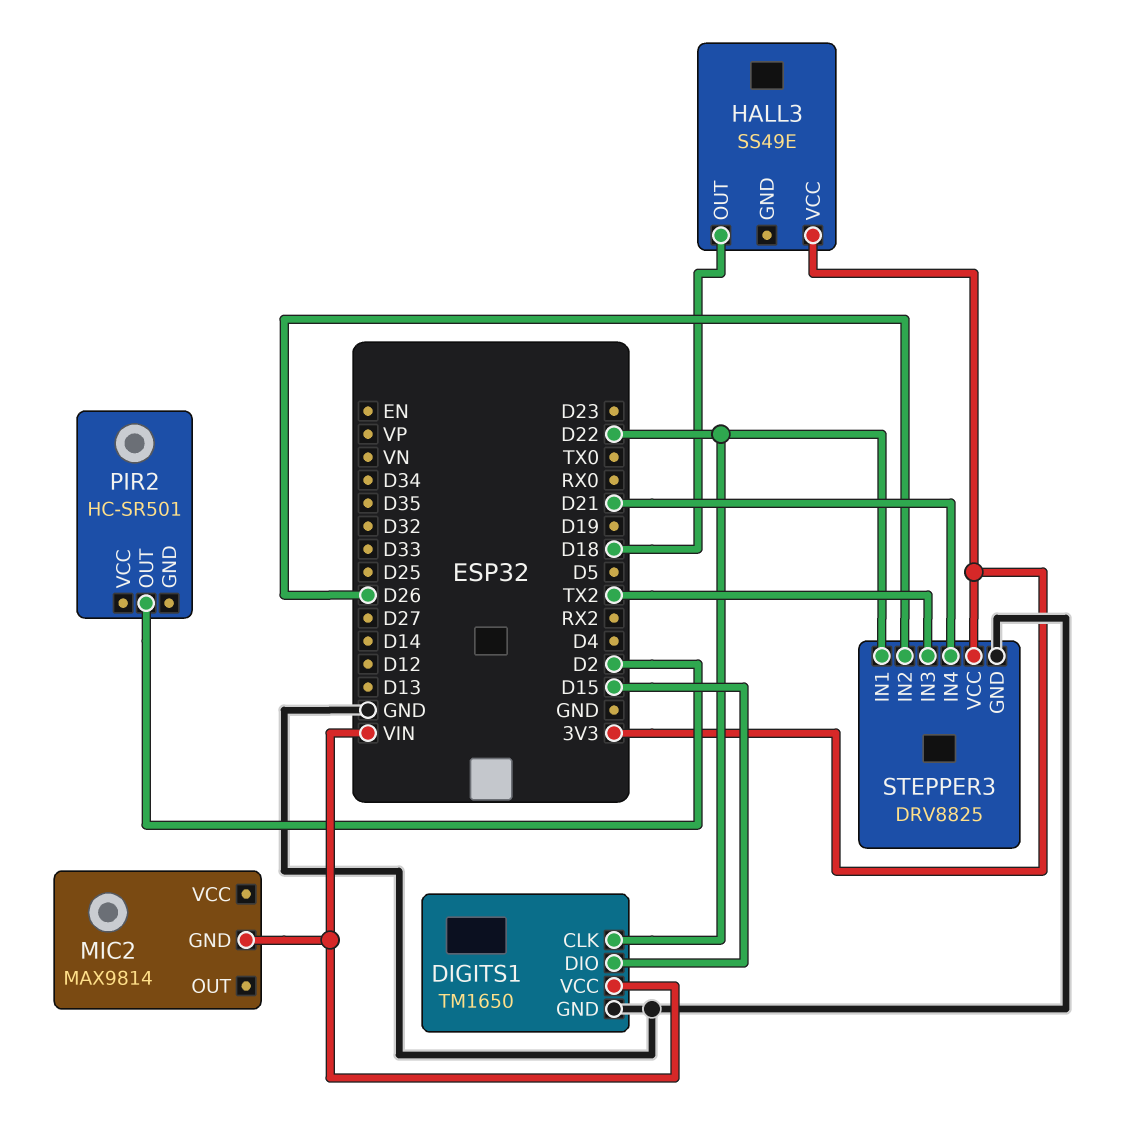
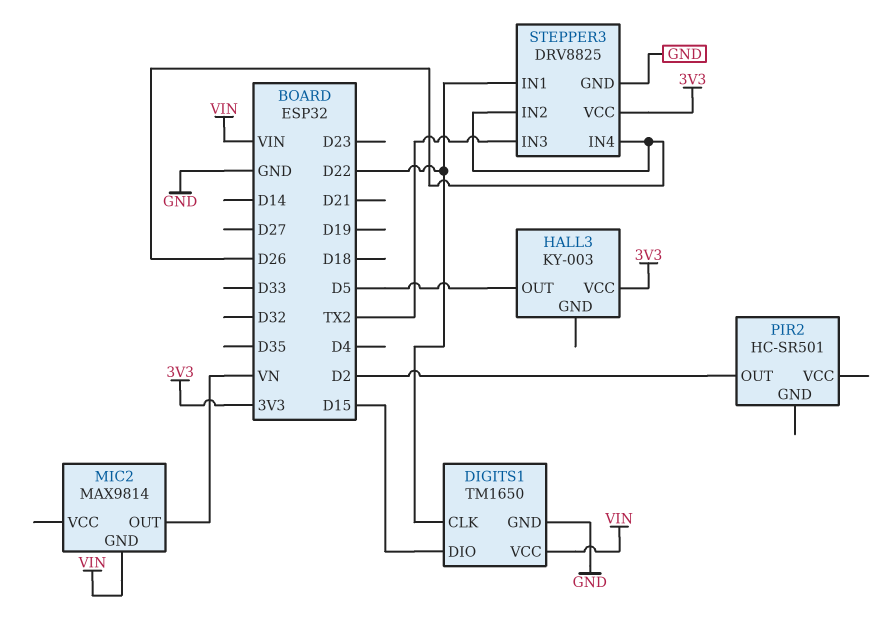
HALL3: SS49E -> KY-003
HALL3 pin OUT: D18 -> D5
MIC2 pin OUT: none -> VN
STEPPER3 pin IN4: D21 -> D26

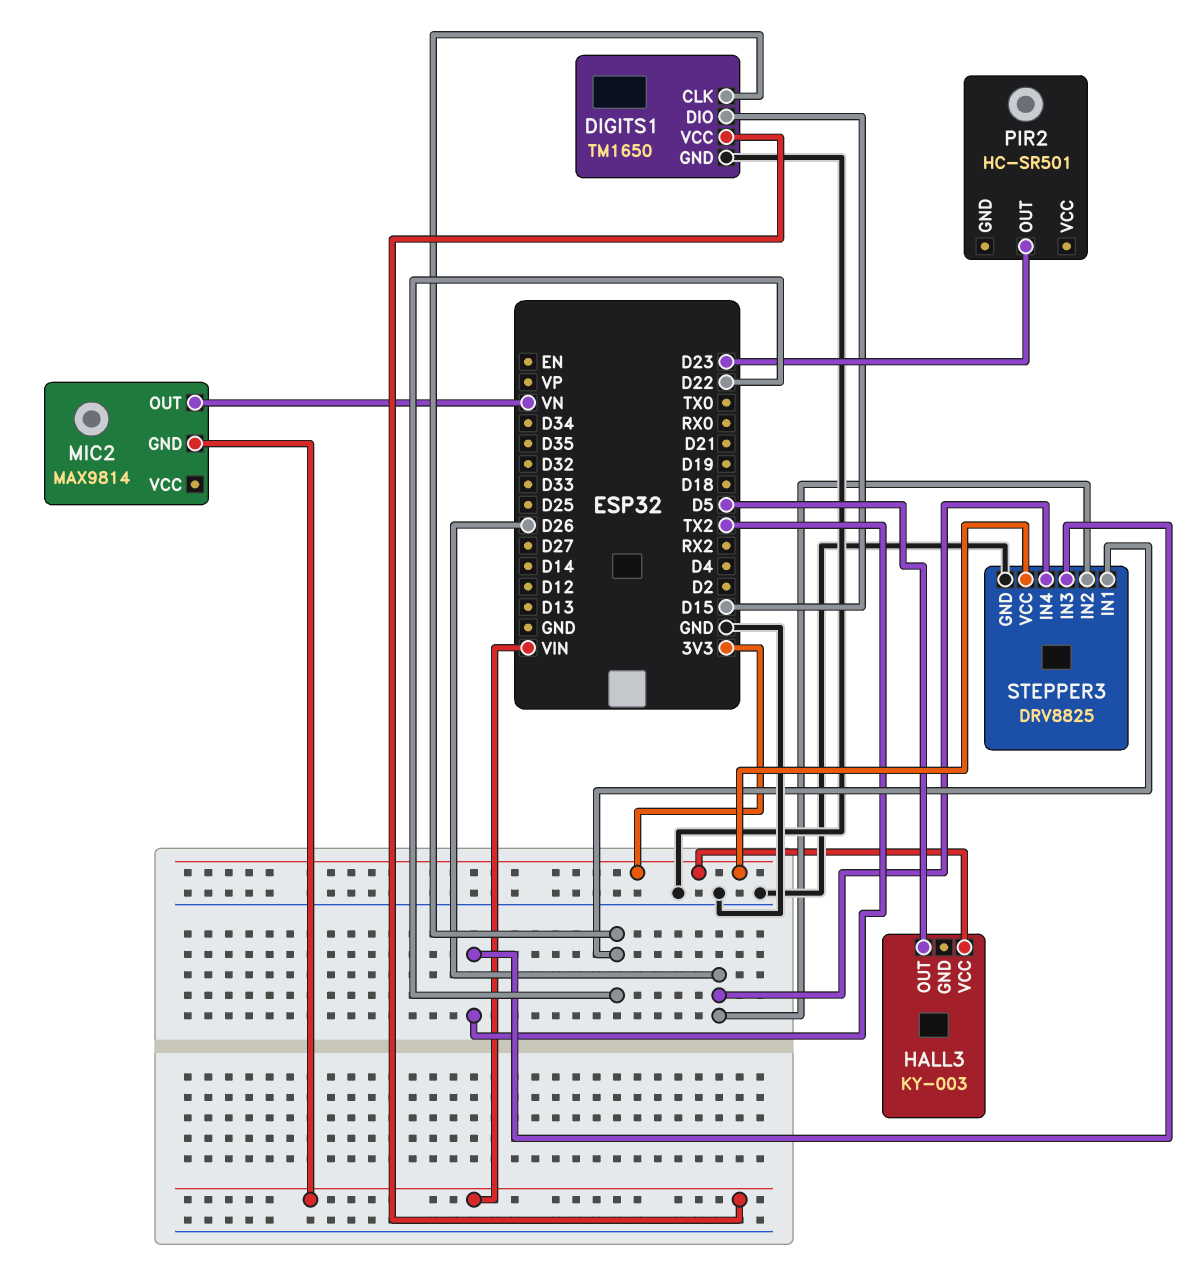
PIR2 pin OUT: D2 -> D23

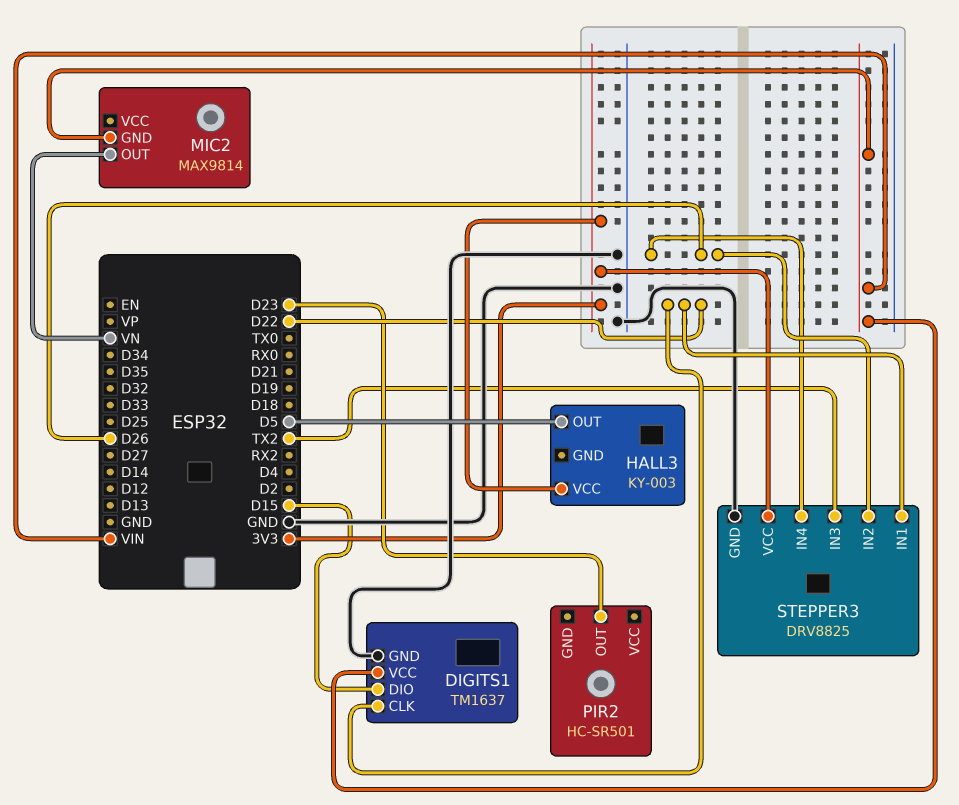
DIGITS1: TM1650 -> TM1637

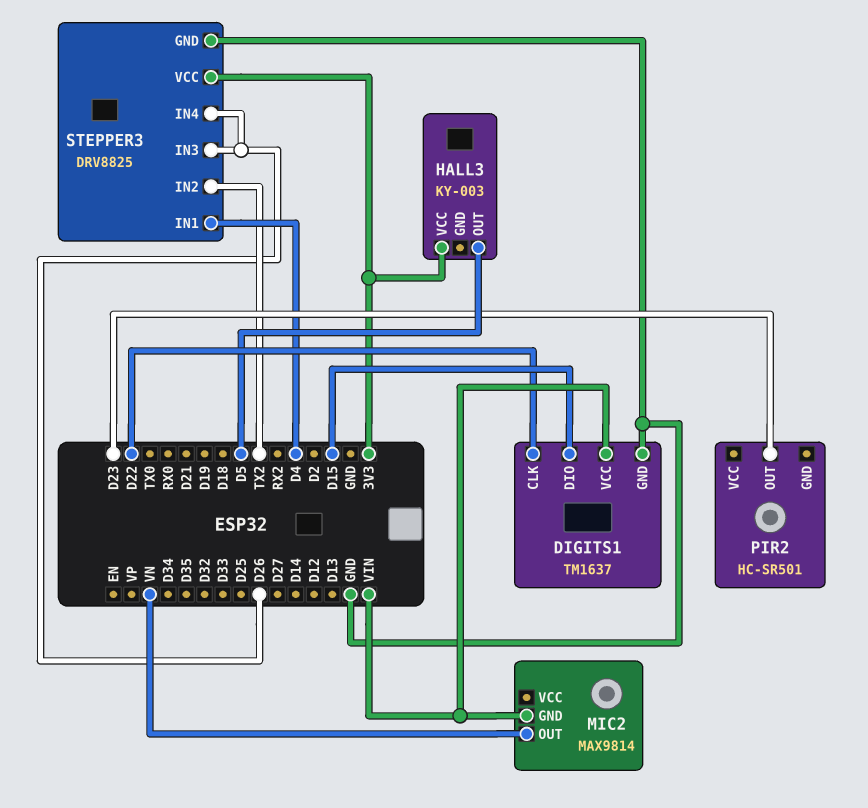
STEPPER3 pin IN1: D22 -> D4
STEPPER3 pin IN2: D26 -> TX2
STEPPER3 pin IN3: TX2 -> D26

